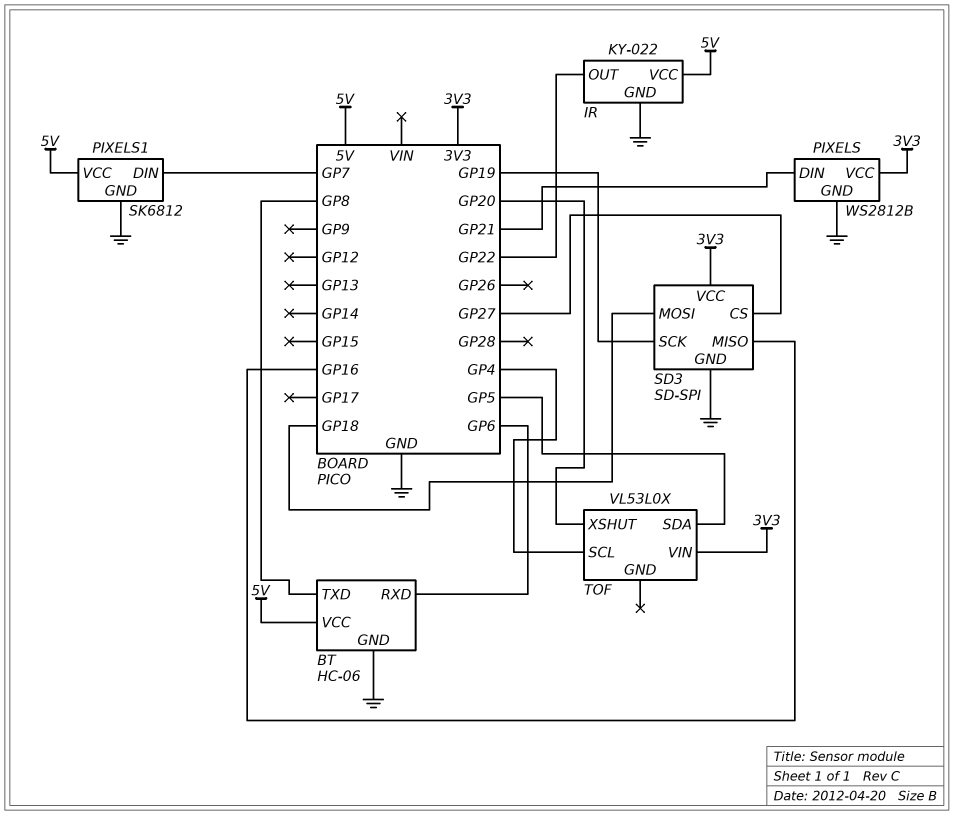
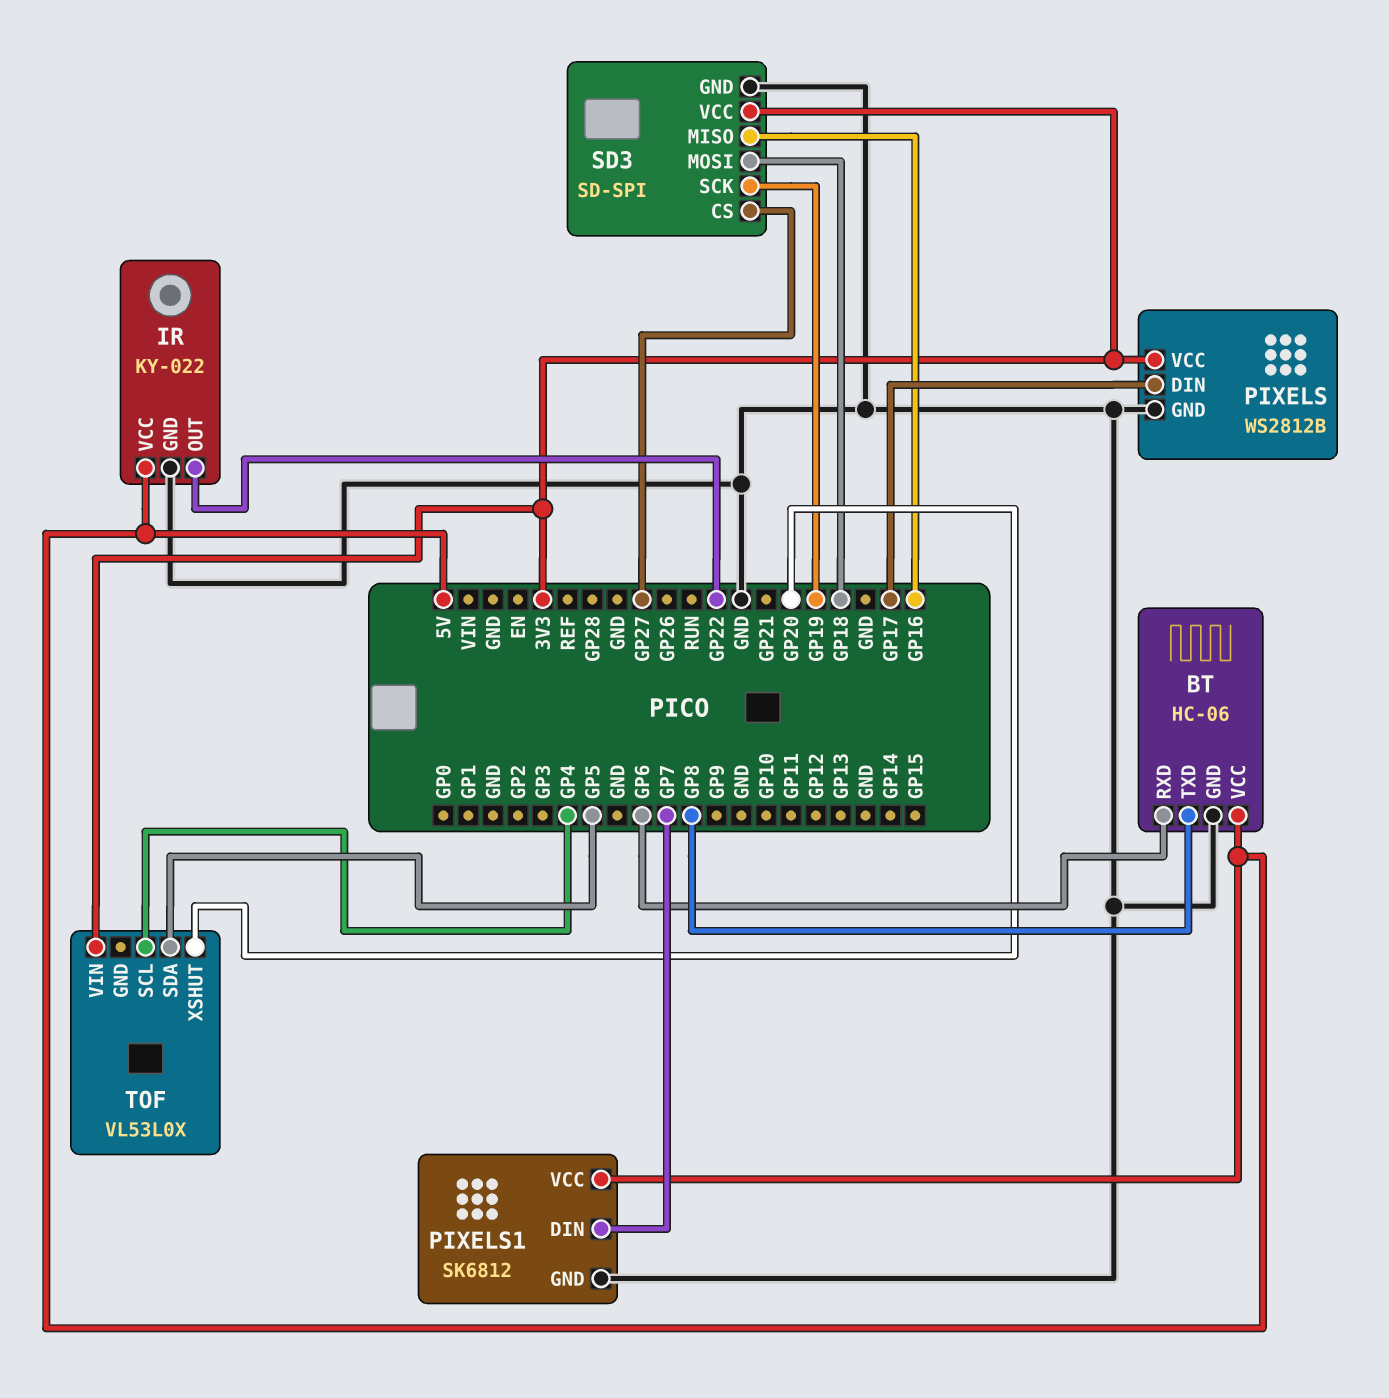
PIXELS pin DIN: GP21 -> GP17

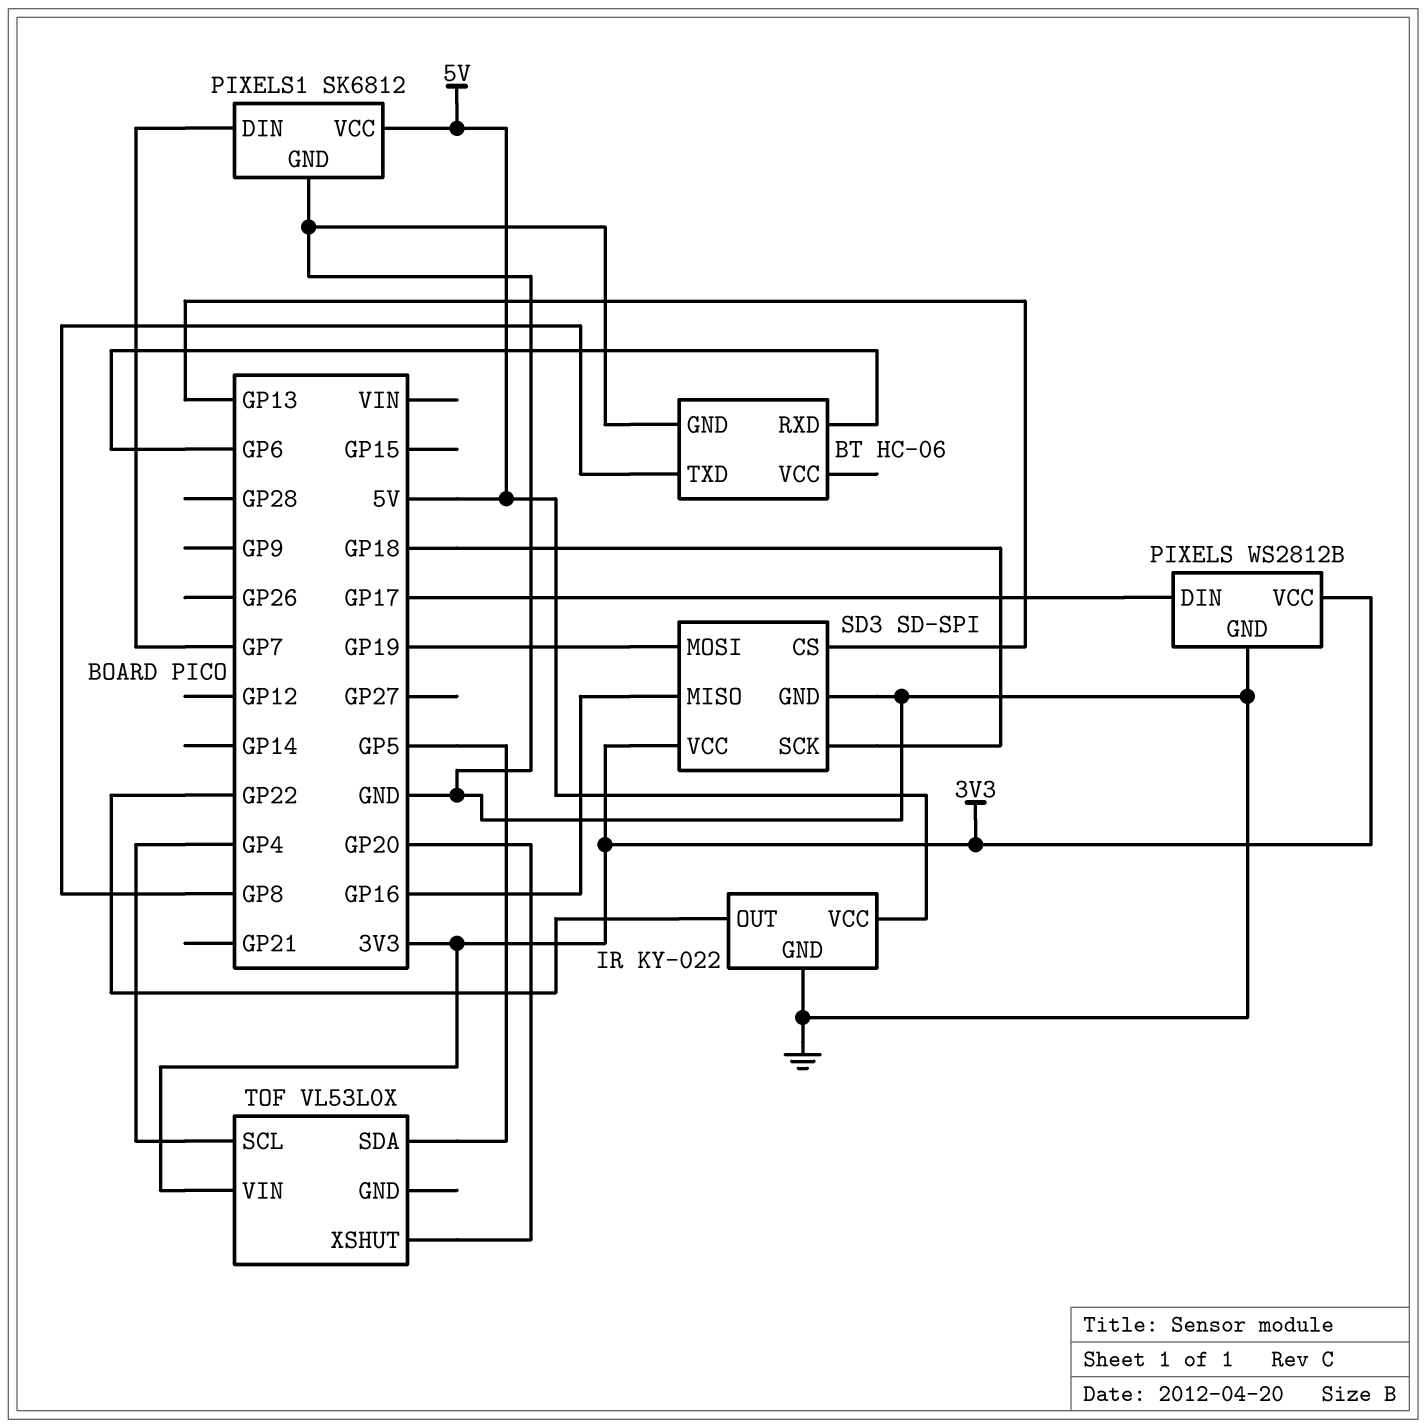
BT pin VCC: 5V -> none
SD3 pin CS: GP27 -> GP13
SD3 pin MOSI: GP18 -> GP19
SD3 pin SCK: GP19 -> GP18

